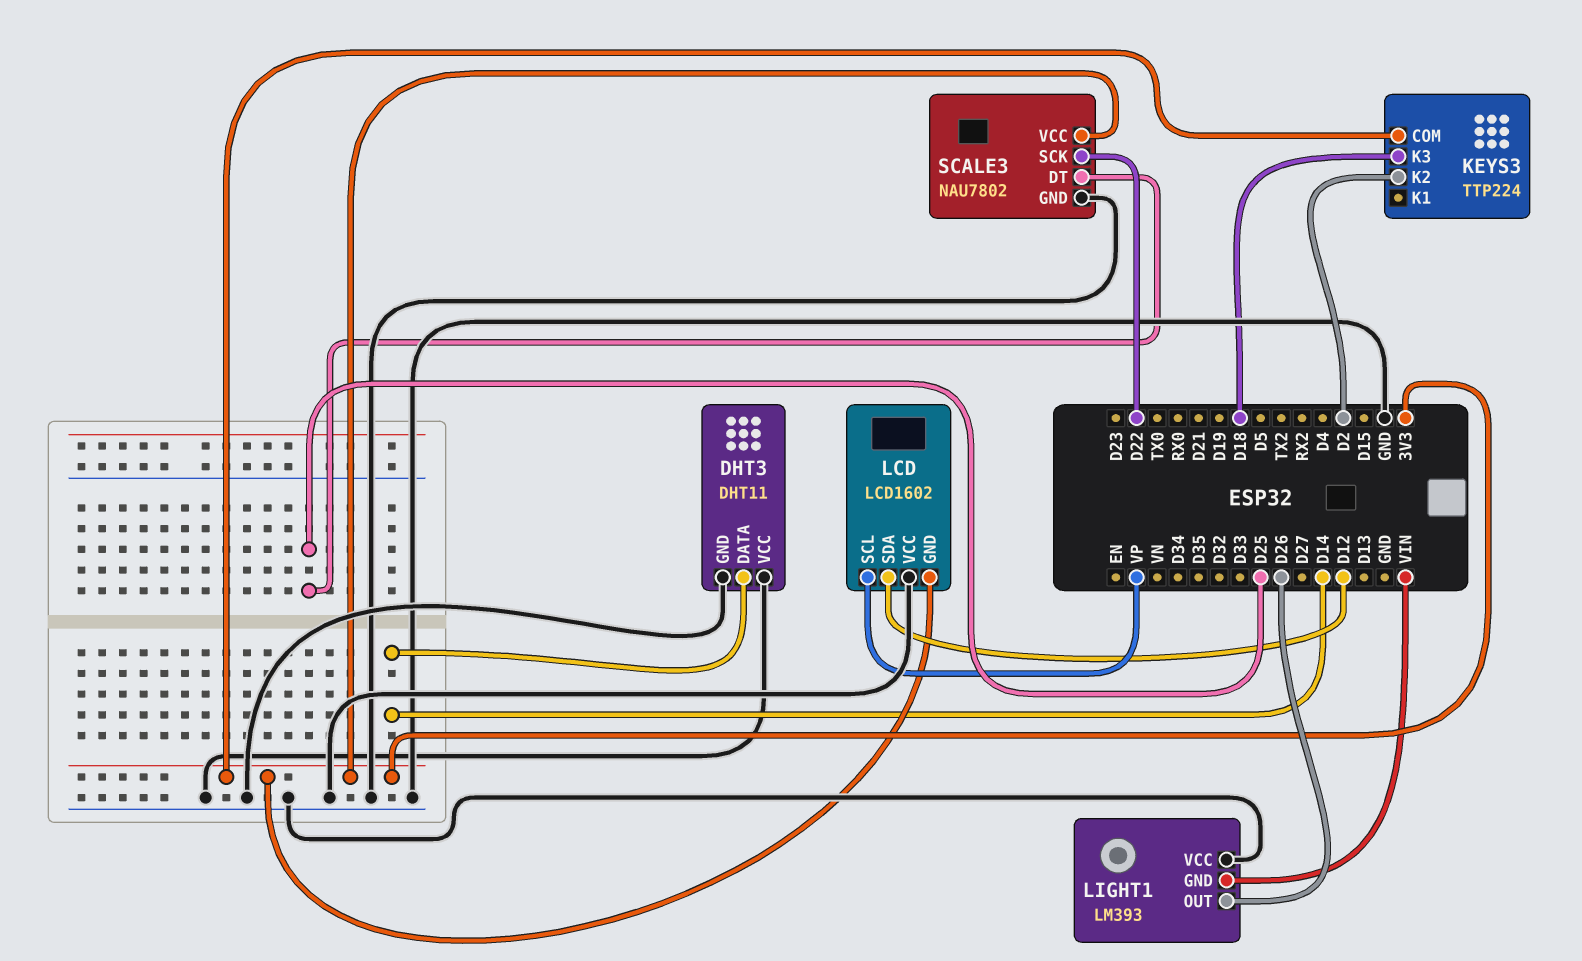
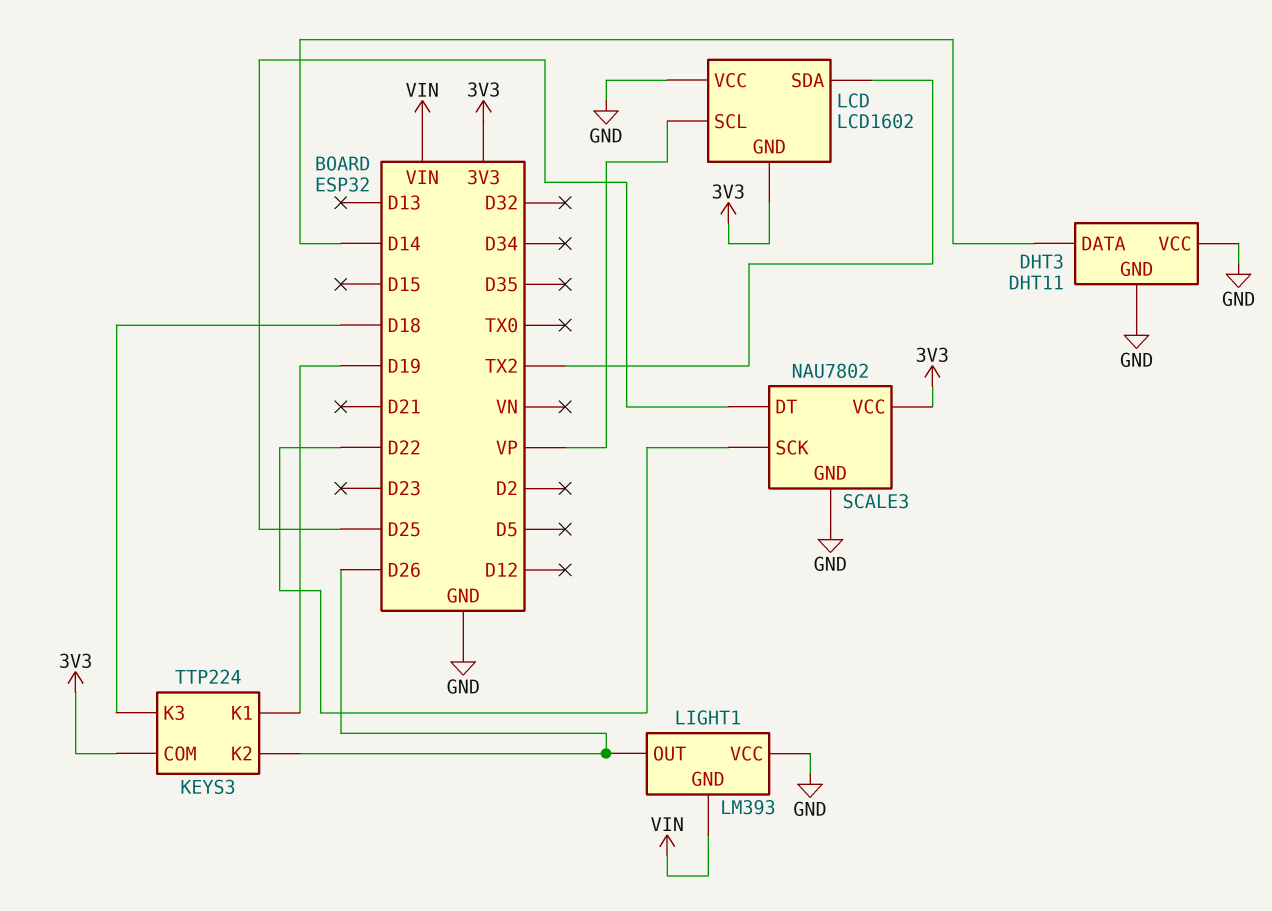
KEYS3 pin K1: none -> D19
KEYS3 pin K2: D2 -> D26
LCD pin SDA: D12 -> TX2

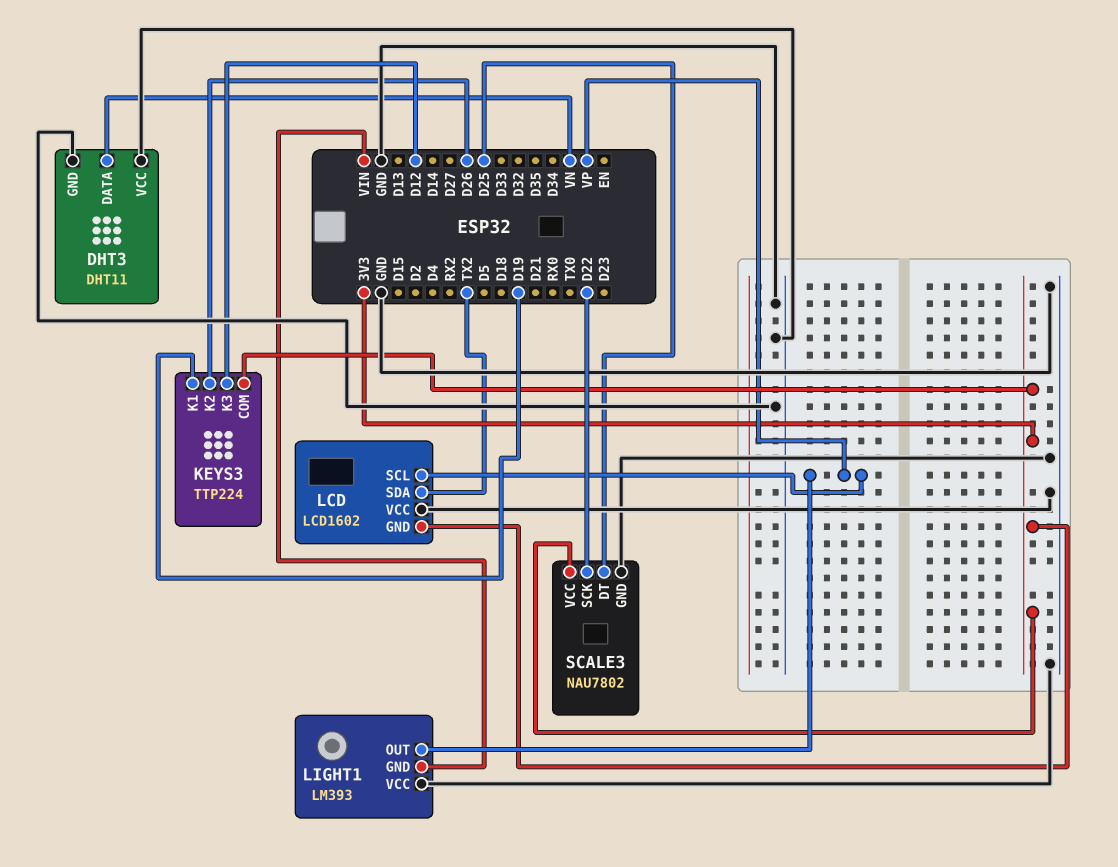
DHT3 pin DATA: D14 -> VN
KEYS3 pin K3: D18 -> D12
LIGHT1 pin OUT: D26 -> VP

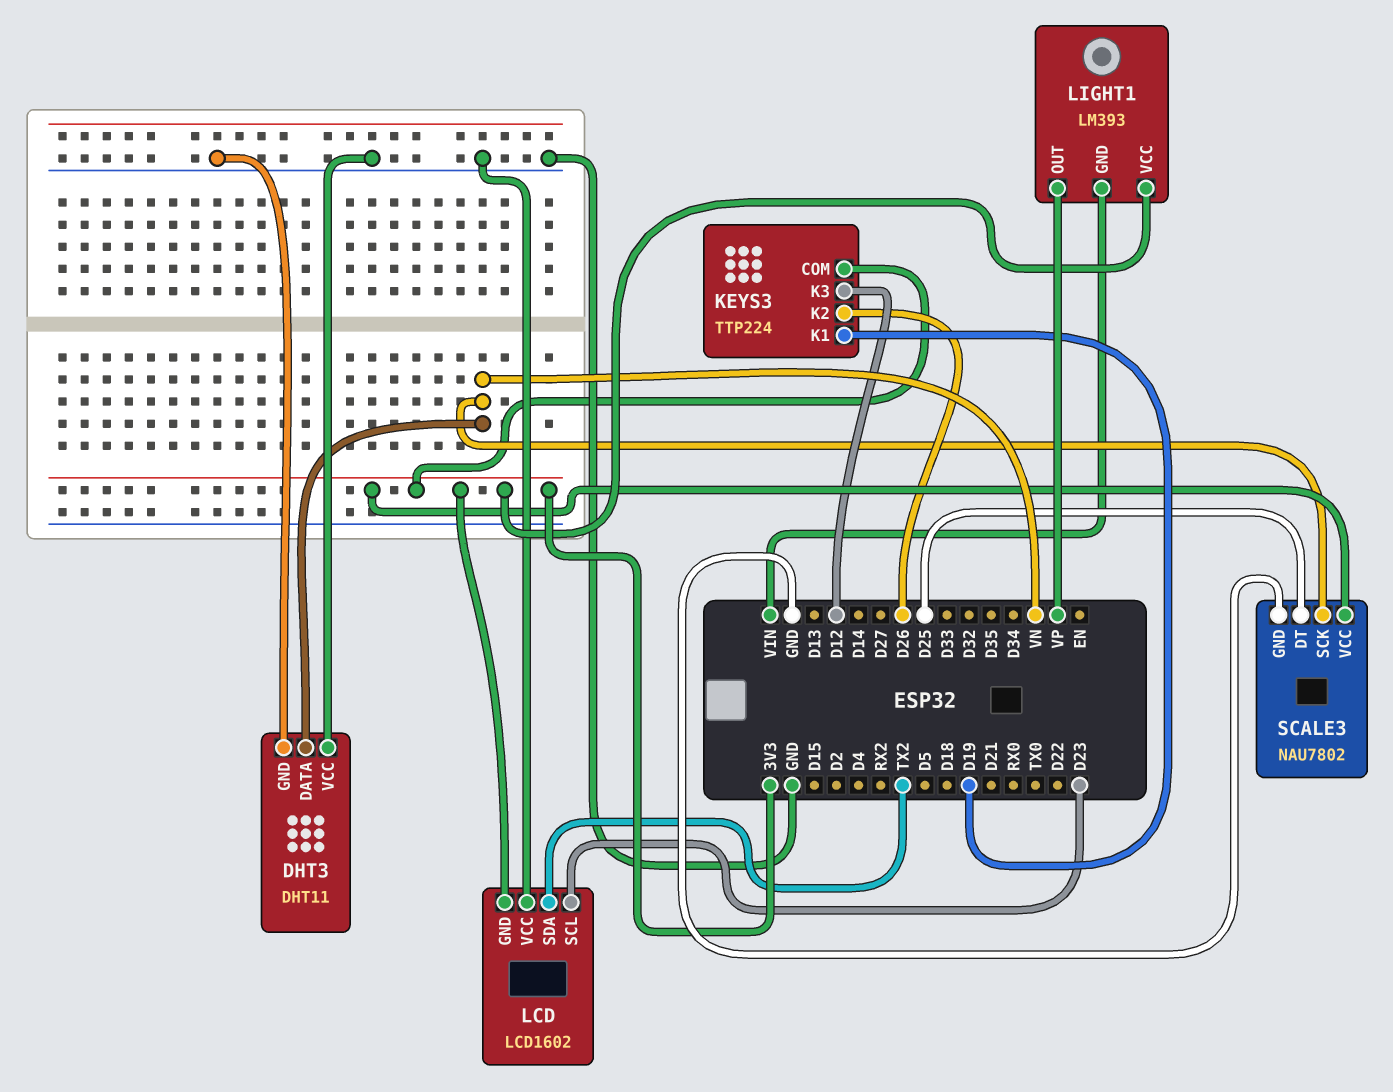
LCD pin SCL: VP -> D23
LIGHT1 pin VCC: GND -> 3V3
SCALE3 pin SCK: D22 -> VN

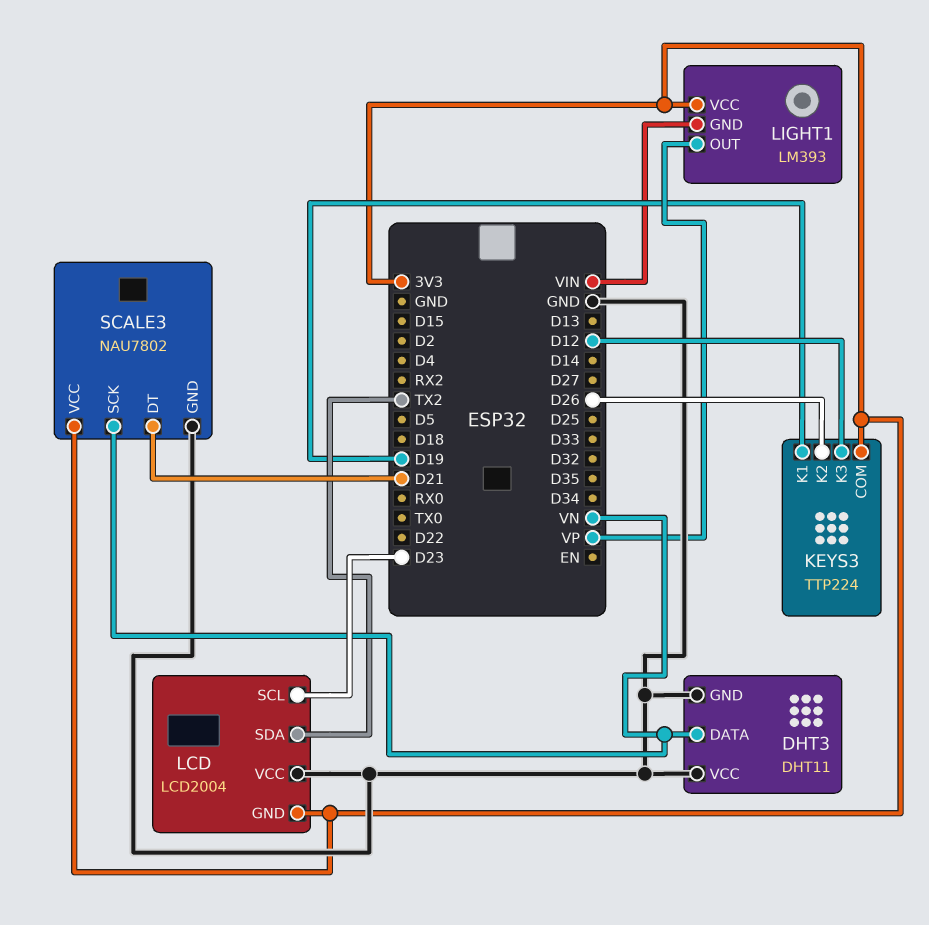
LCD: LCD1602 -> LCD2004
SCALE3 pin DT: D25 -> D21

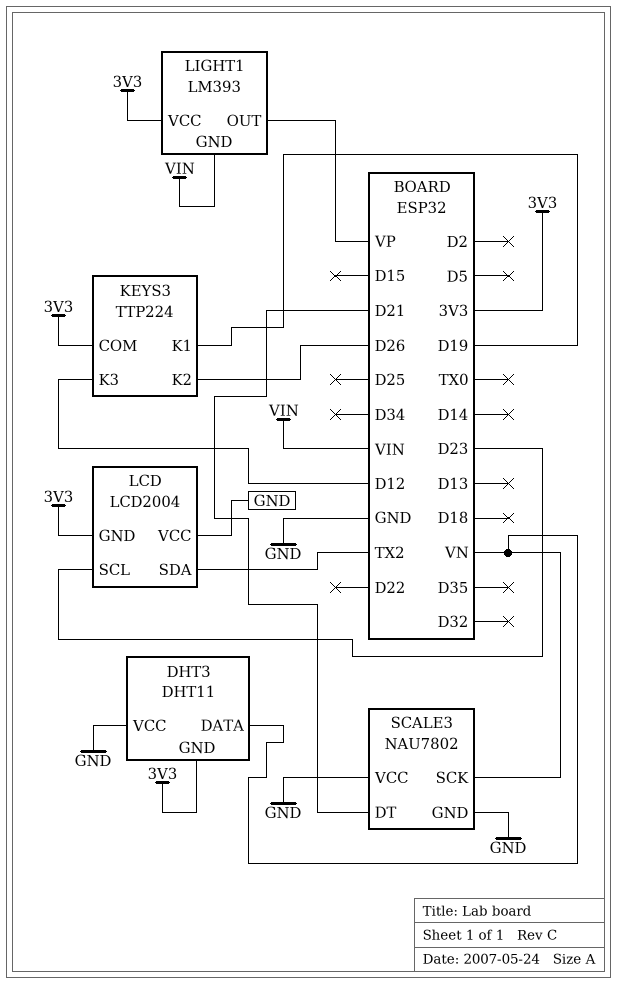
DHT3 pin GND: GND -> 3V3
SCALE3 pin VCC: 3V3 -> GND

